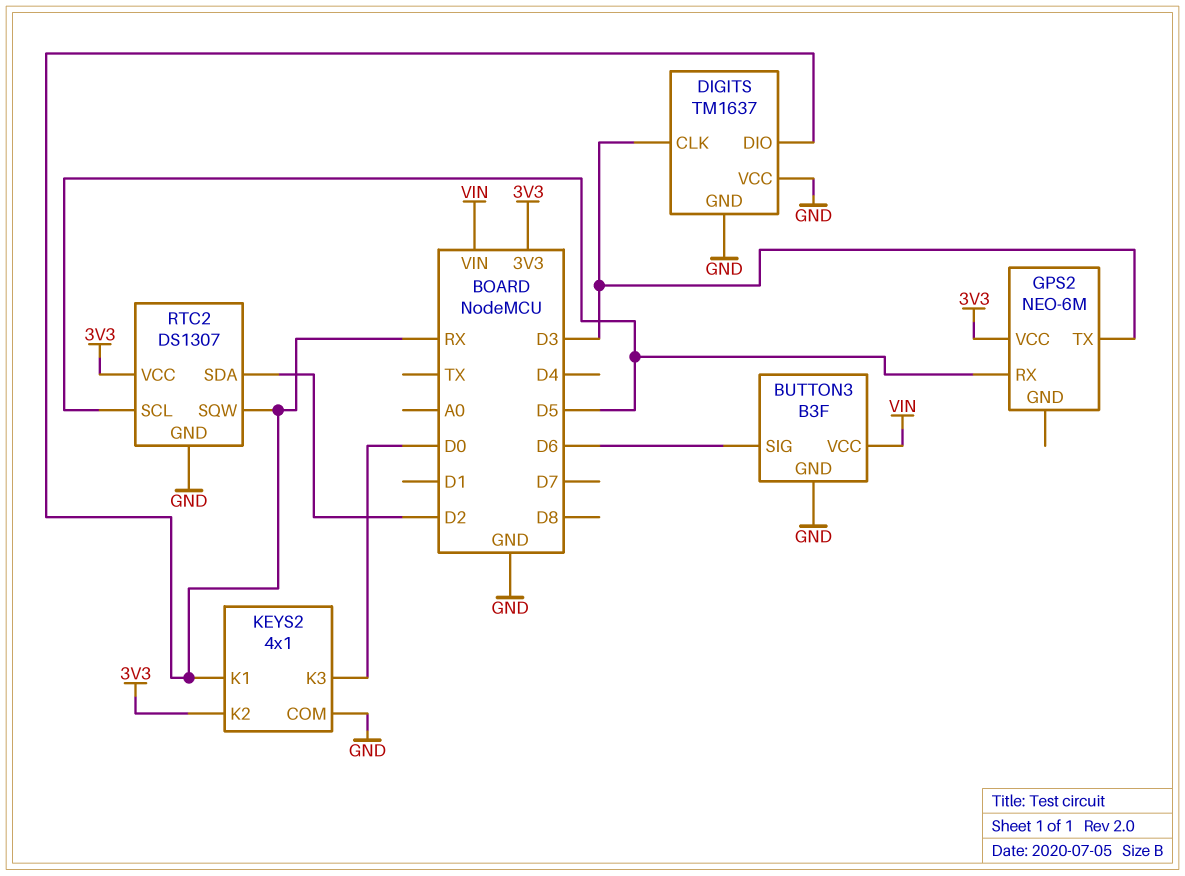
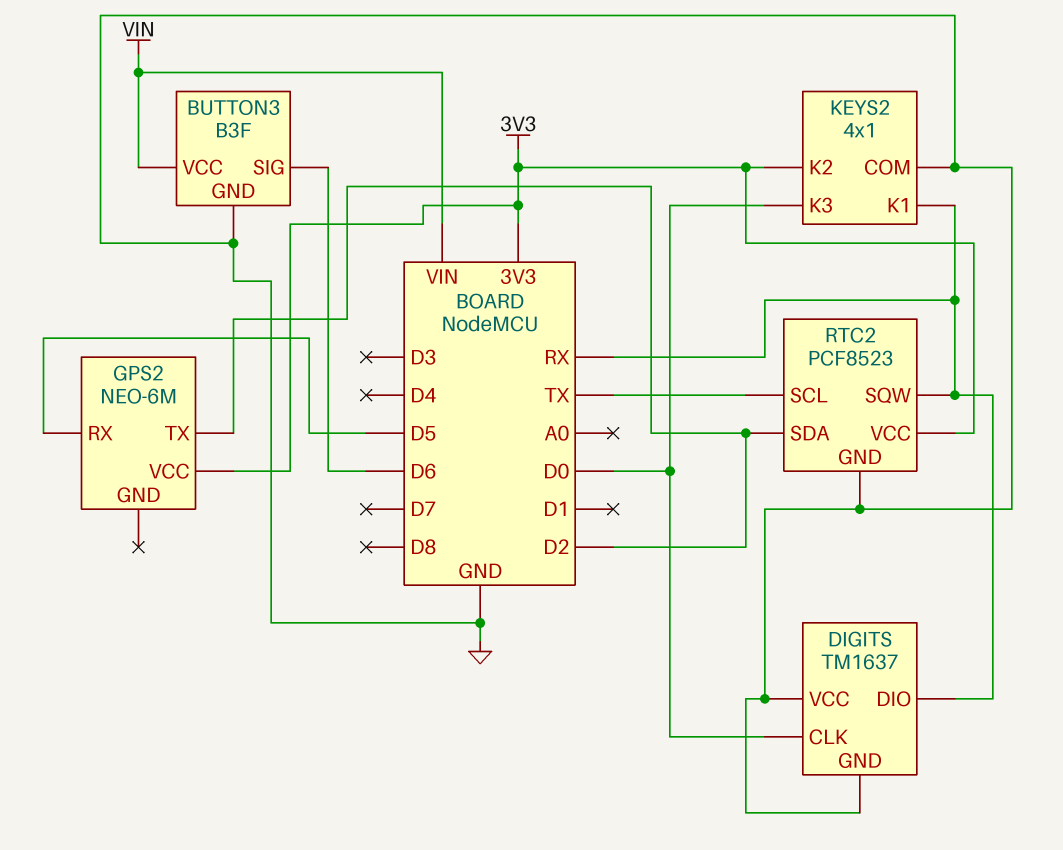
DIGITS pin CLK: D3 -> D0
GPS2 pin TX: D3 -> D2
RTC2: DS1307 -> PCF8523
RTC2 pin SCL: D5 -> TX

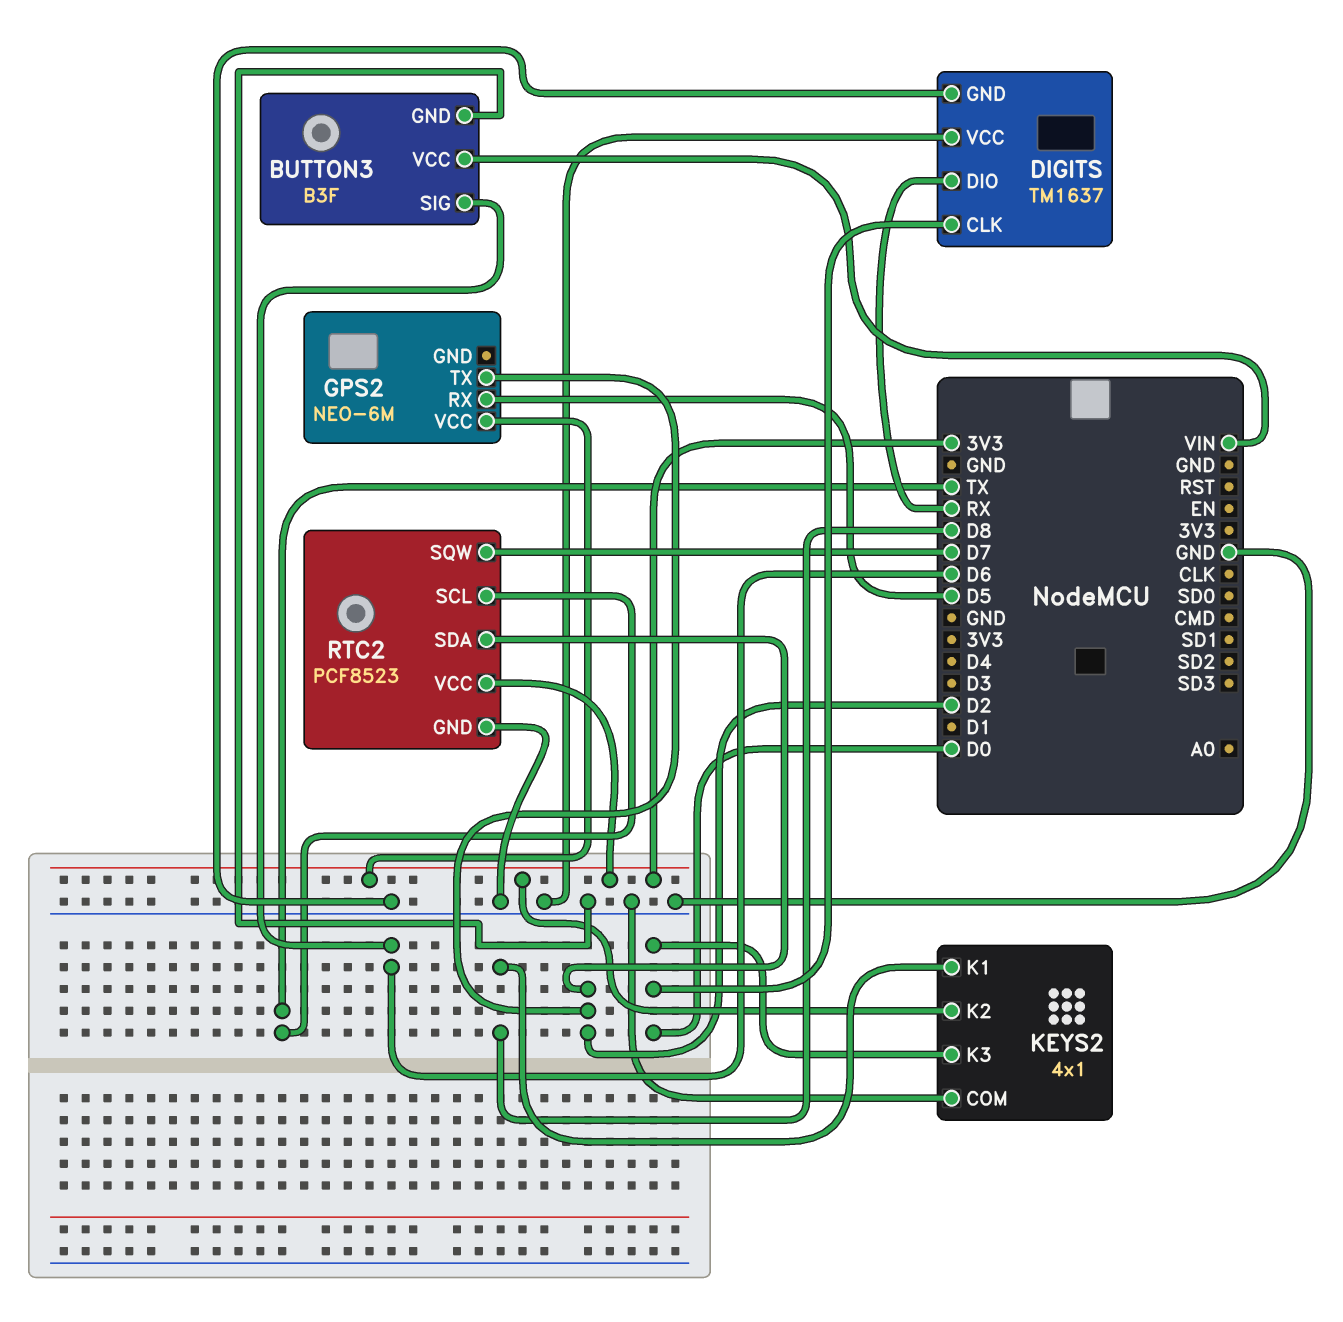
KEYS2 pin K1: RX -> D8
RTC2 pin SQW: RX -> D7

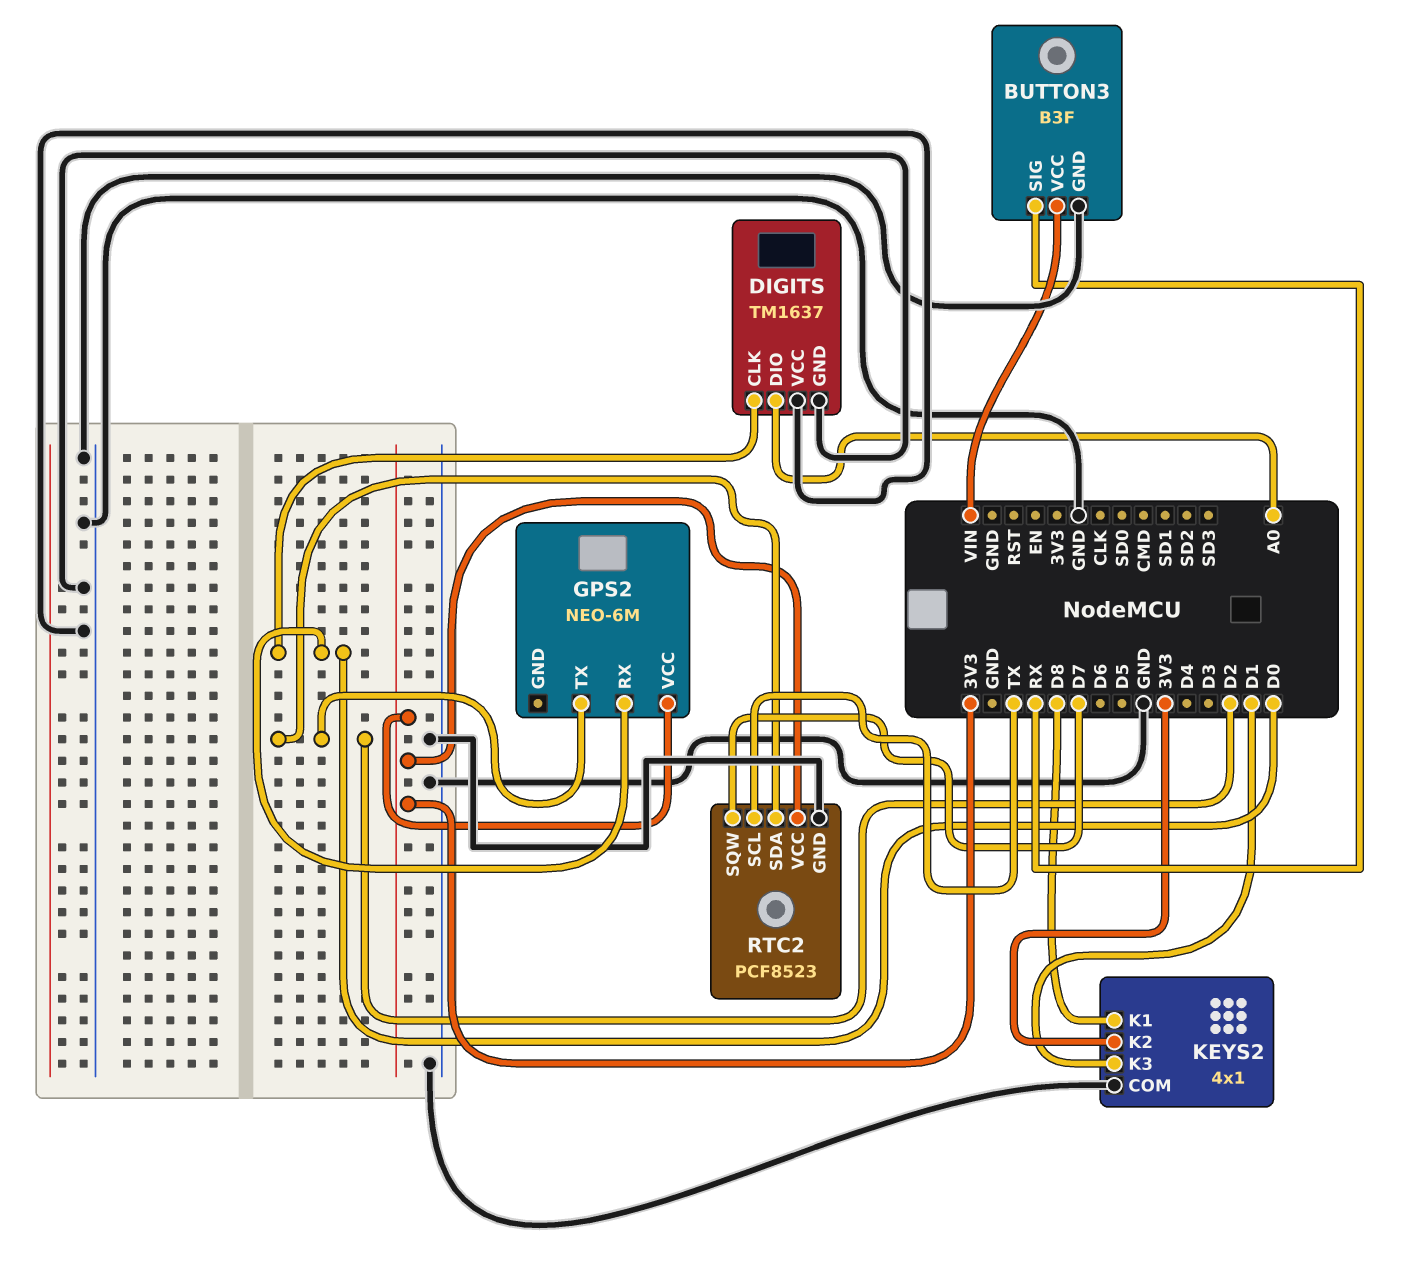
BUTTON3 pin SIG: D6 -> RX
DIGITS pin DIO: RX -> A0
GPS2 pin RX: D5 -> D0
KEYS2 pin K3: D0 -> D1

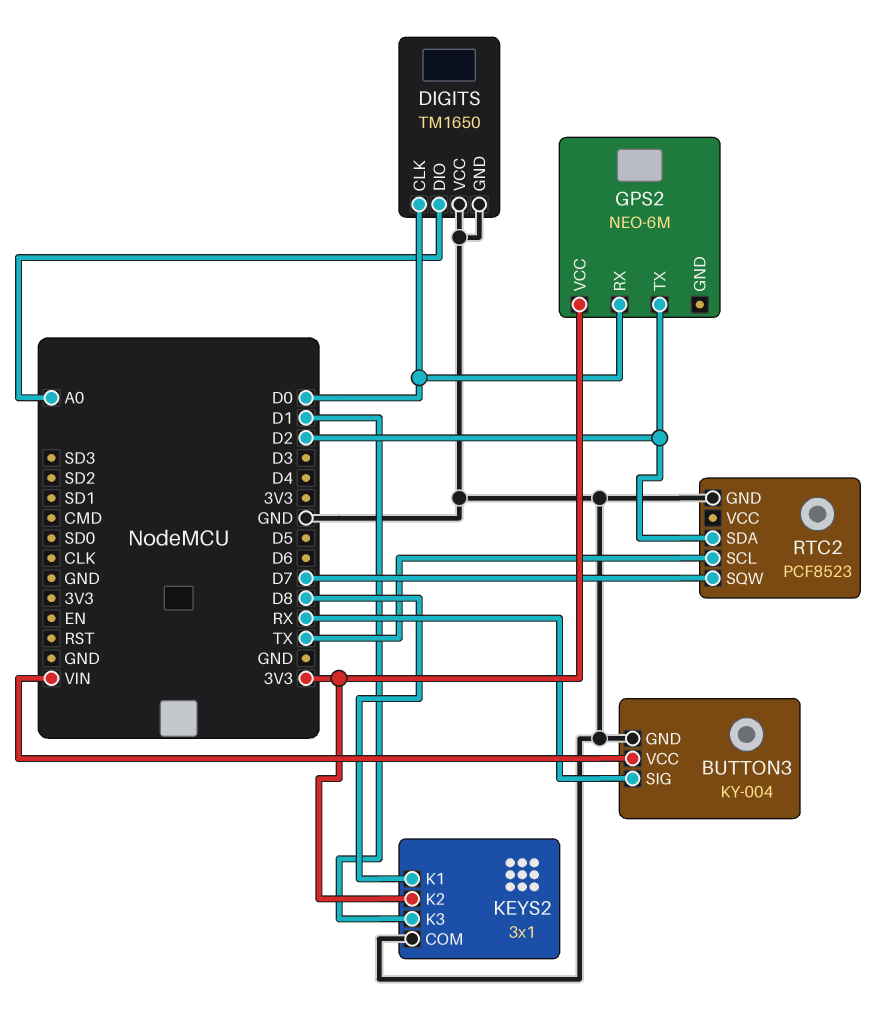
BUTTON3: B3F -> KY-004
DIGITS: TM1637 -> TM1650
KEYS2: 4x1 -> 3x1
RTC2 pin VCC: 3V3 -> none

